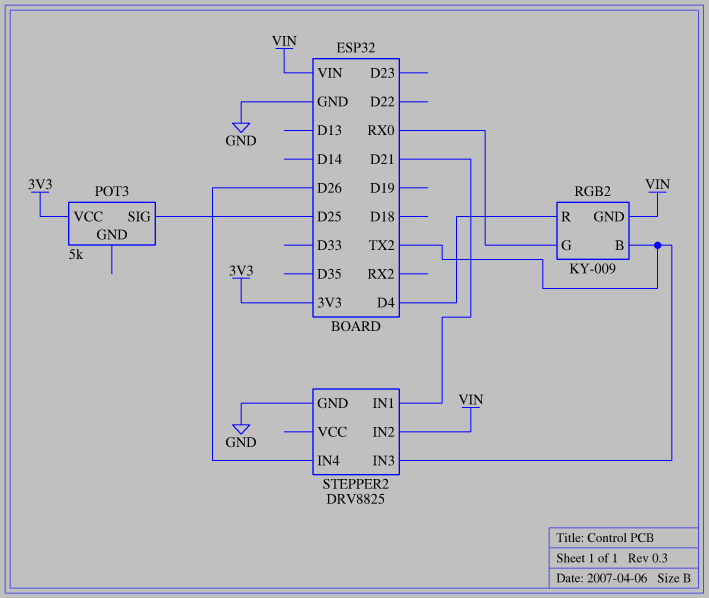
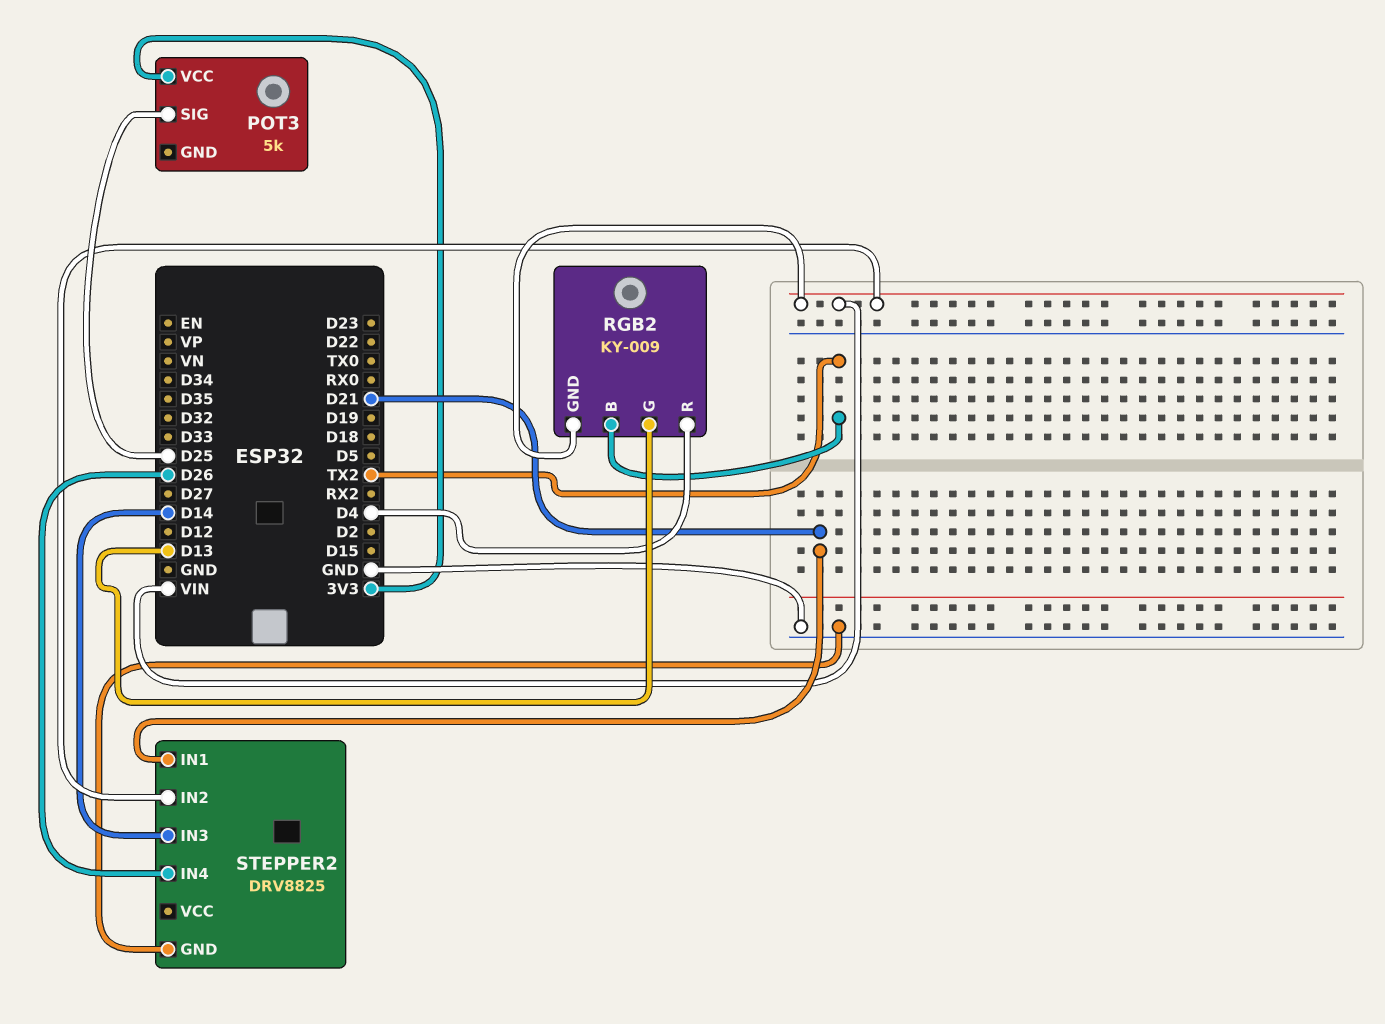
RGB2 pin G: RX0 -> D13
STEPPER2 pin IN3: TX2 -> D14

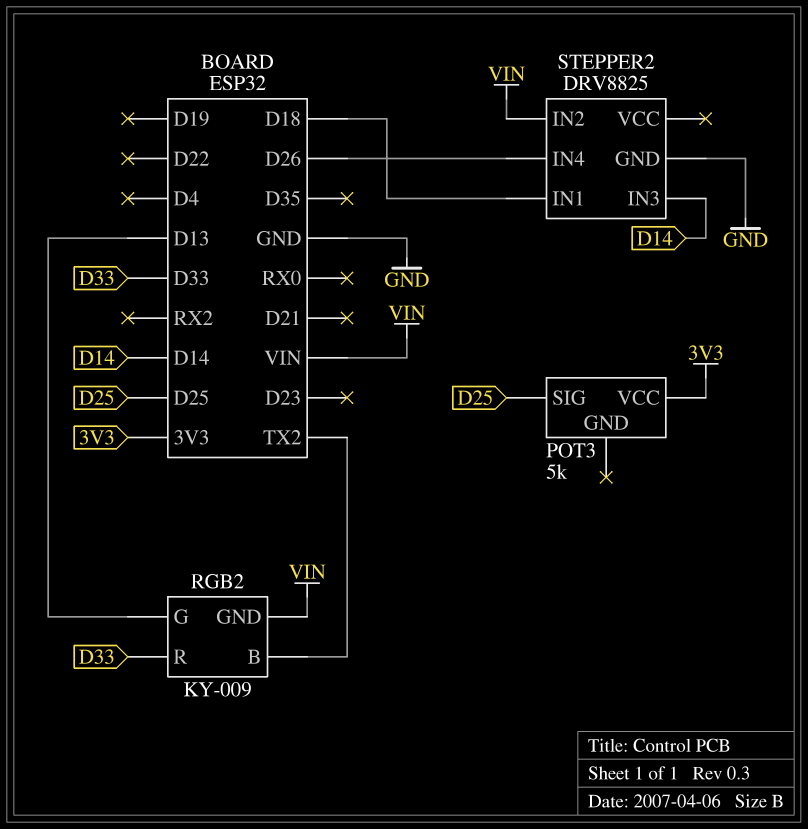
RGB2 pin R: D4 -> D33
STEPPER2 pin IN1: D21 -> D18

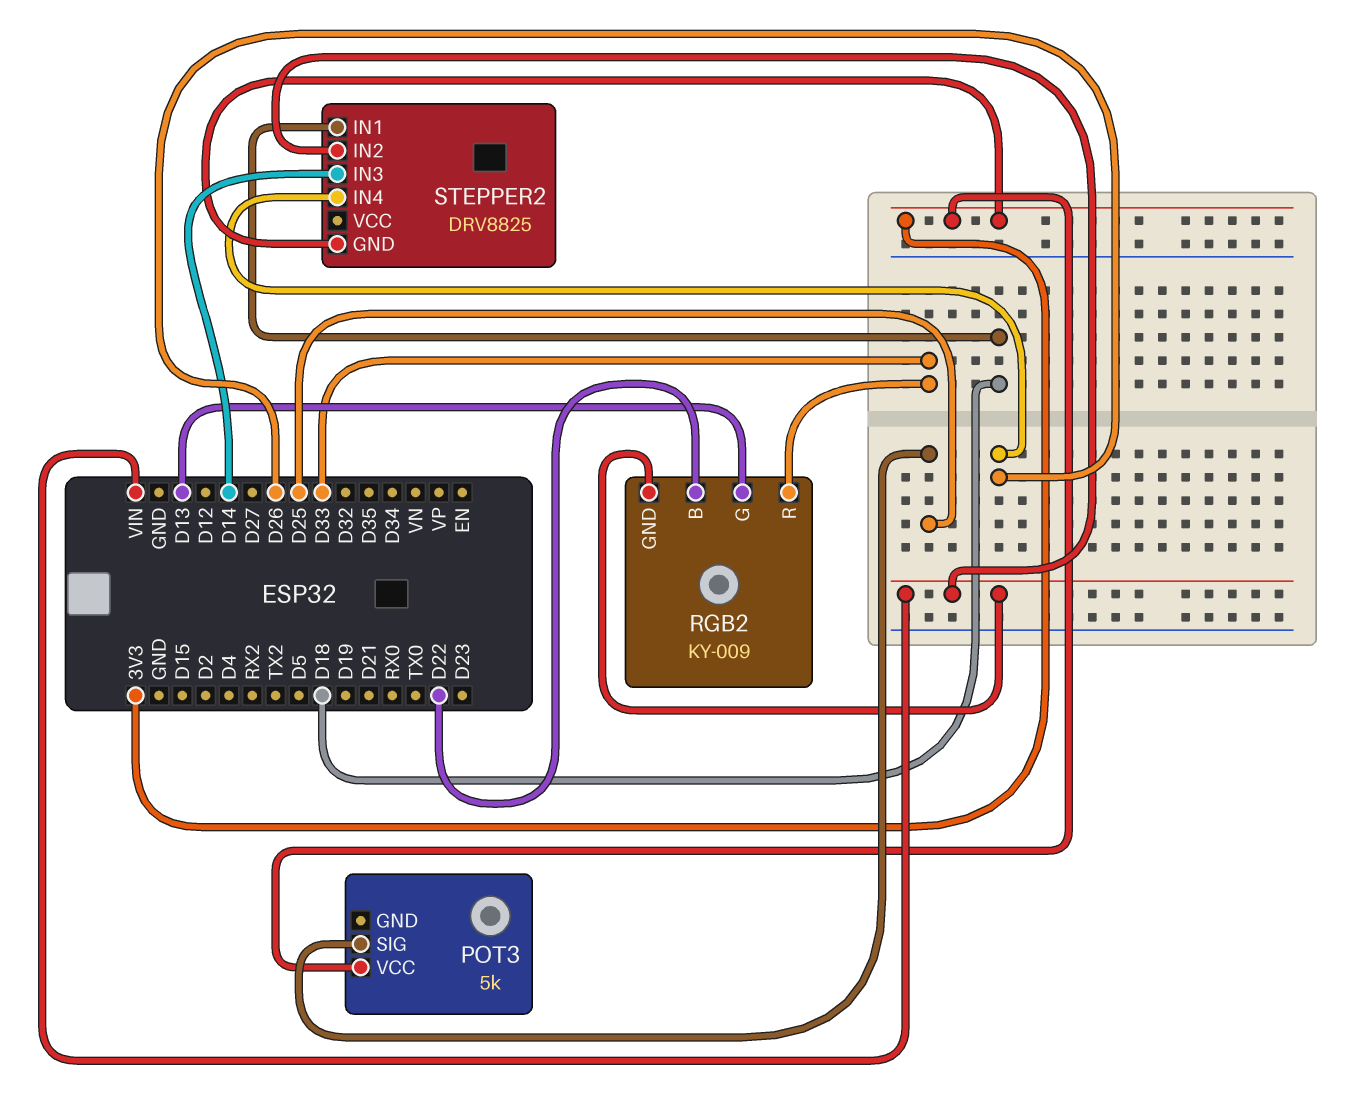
RGB2 pin B: TX2 -> D22
STEPPER2 pin GND: GND -> 3V3

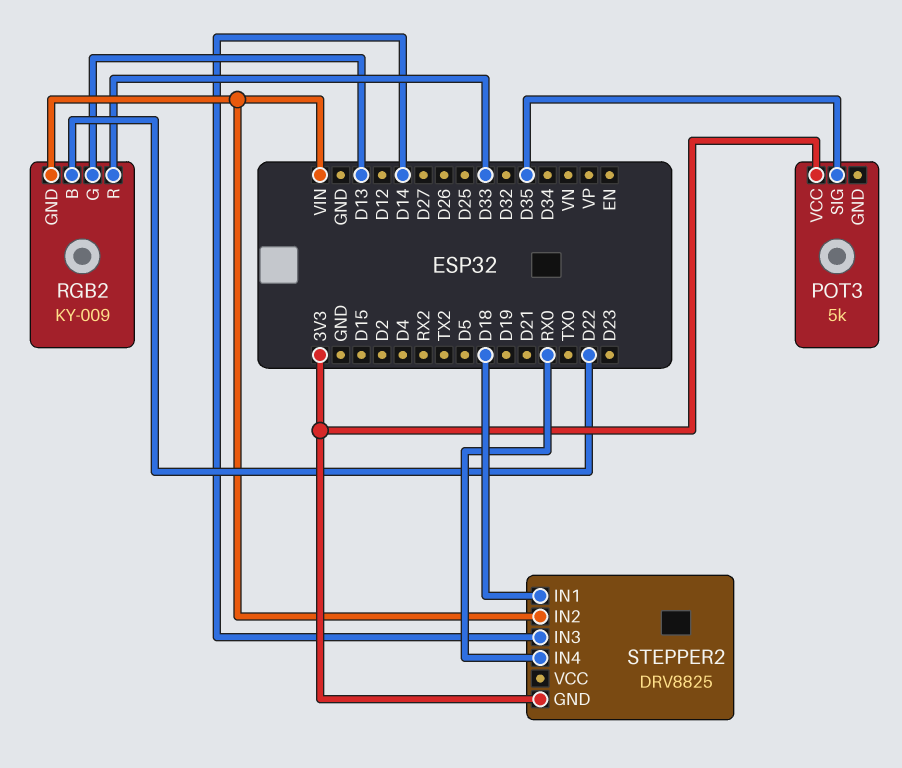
POT3 pin SIG: D25 -> D35
STEPPER2 pin IN4: D26 -> RX0

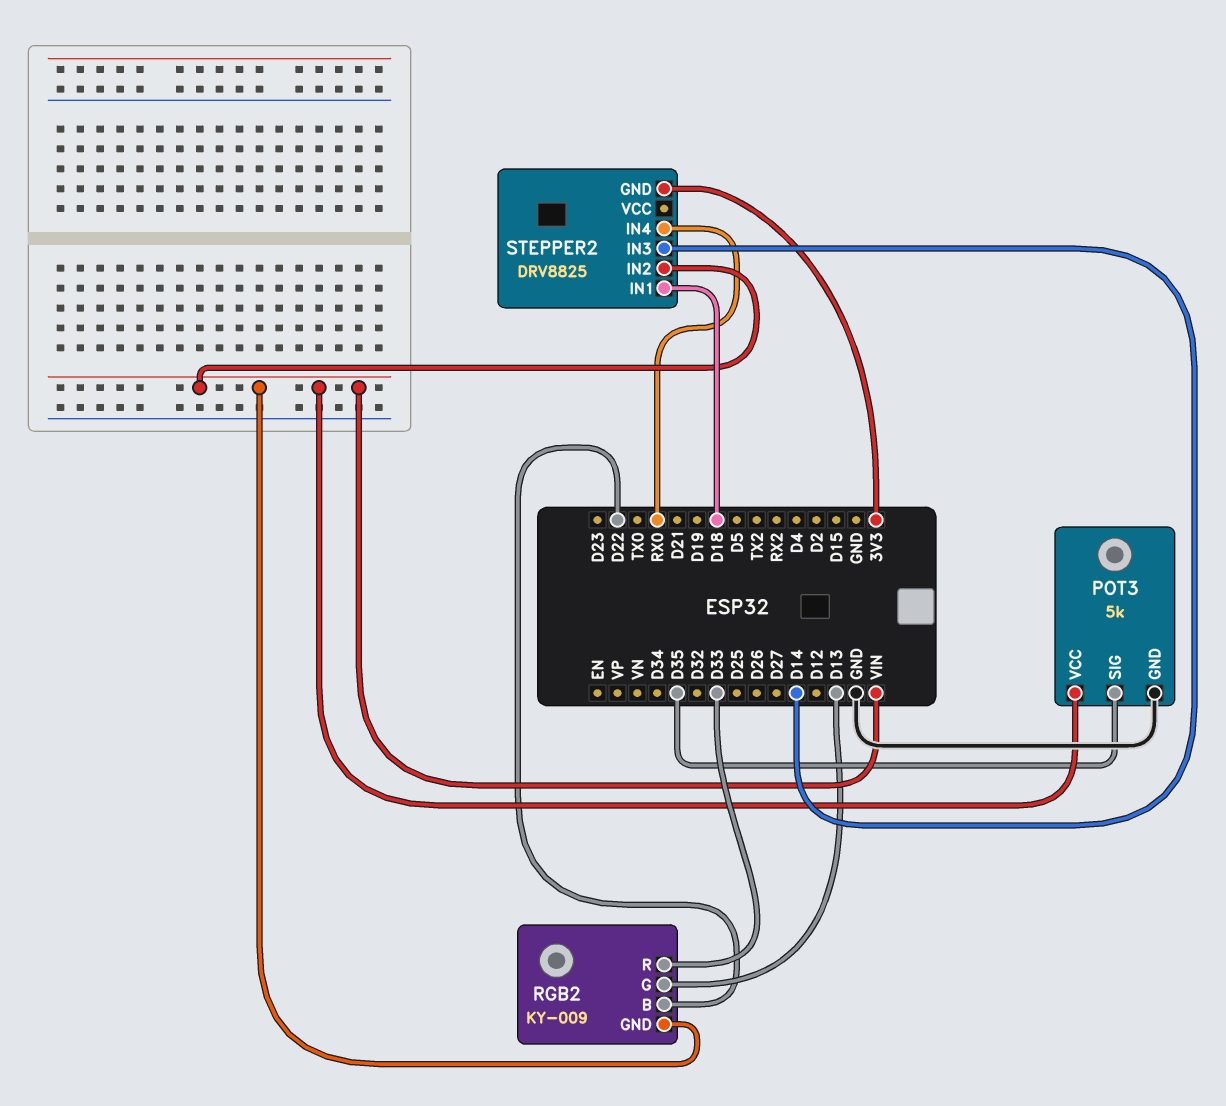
POT3 pin GND: none -> GND
POT3 pin VCC: 3V3 -> VIN

